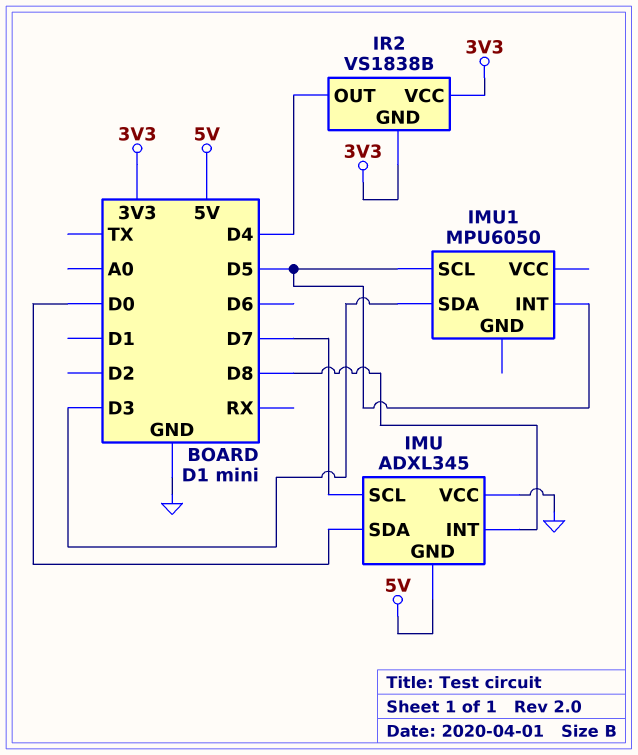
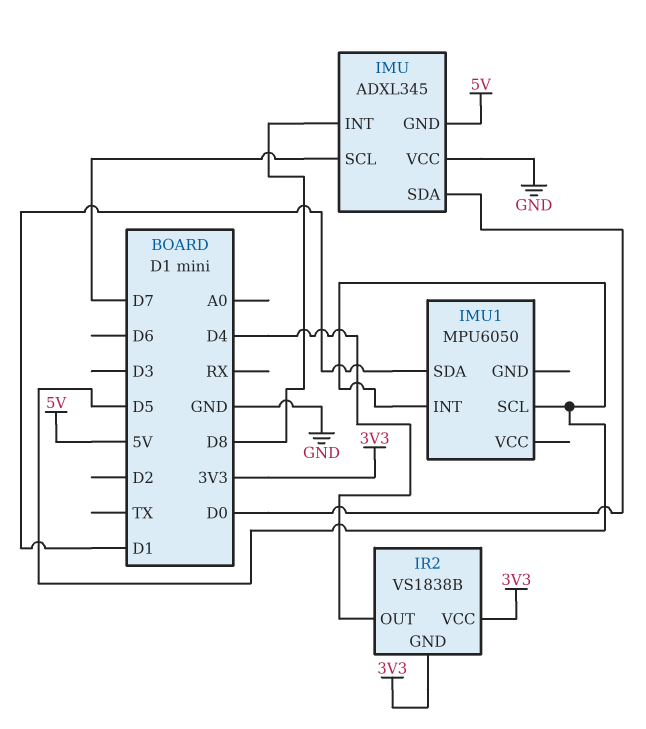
IMU1 pin SDA: D3 -> D1

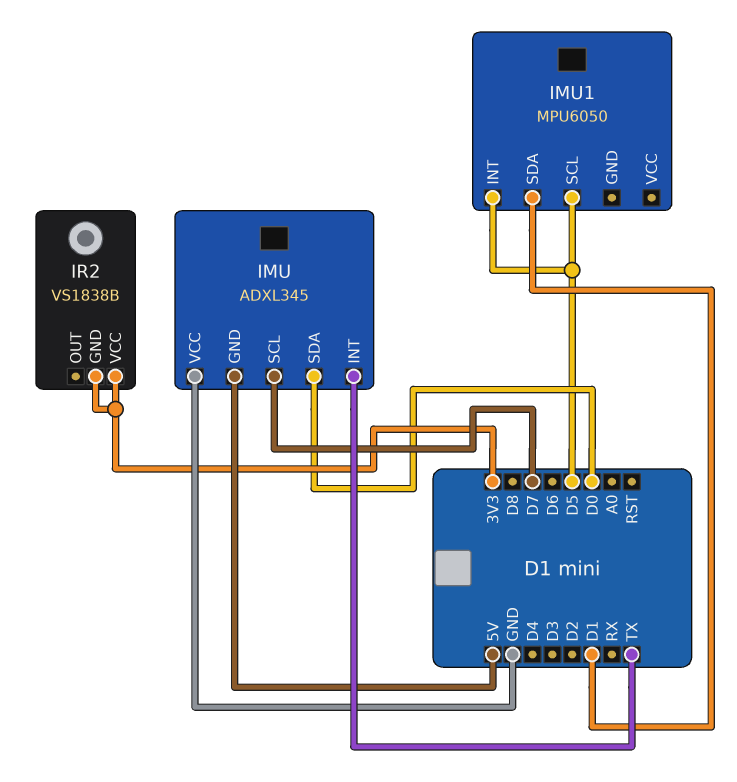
IMU pin INT: D8 -> TX
IR2 pin OUT: D4 -> none

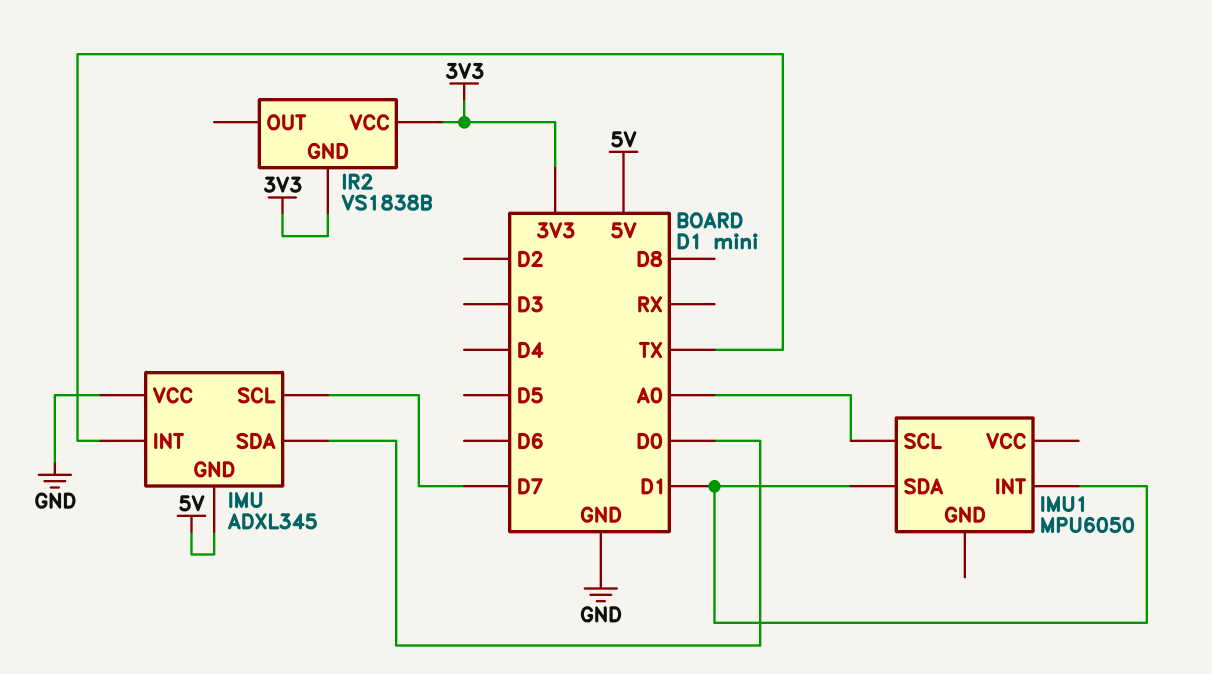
IMU1 pin INT: D5 -> D1
IMU1 pin SCL: D5 -> A0

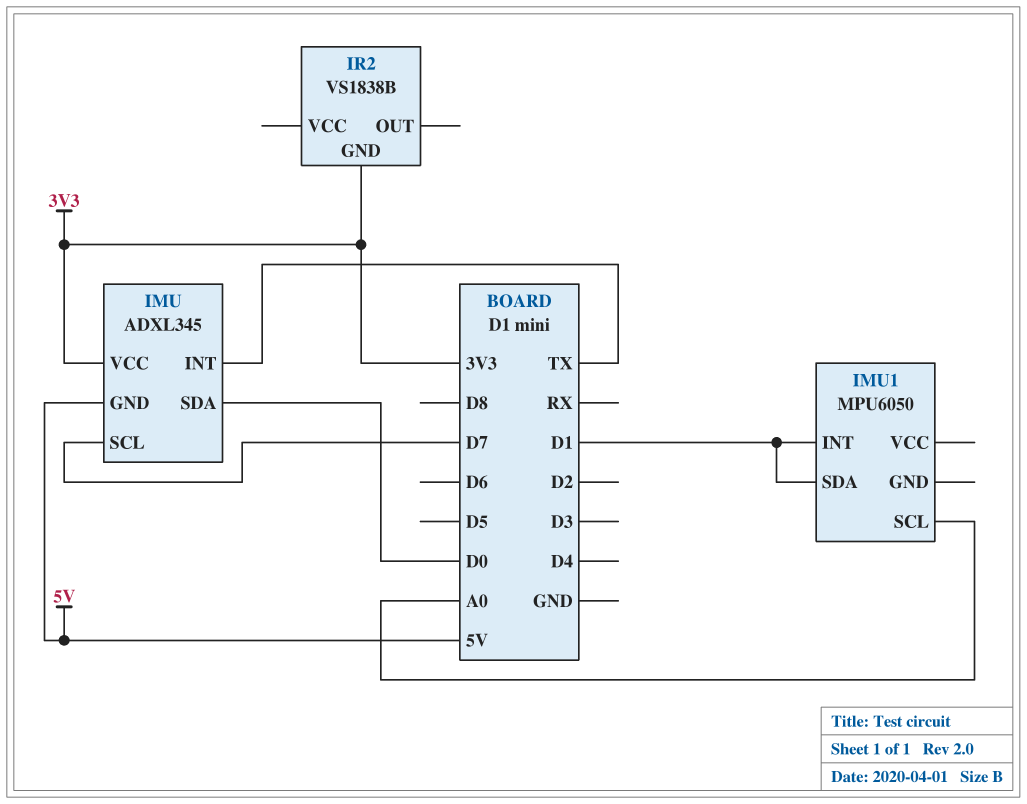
IMU pin VCC: GND -> 3V3
IR2 pin VCC: 3V3 -> none

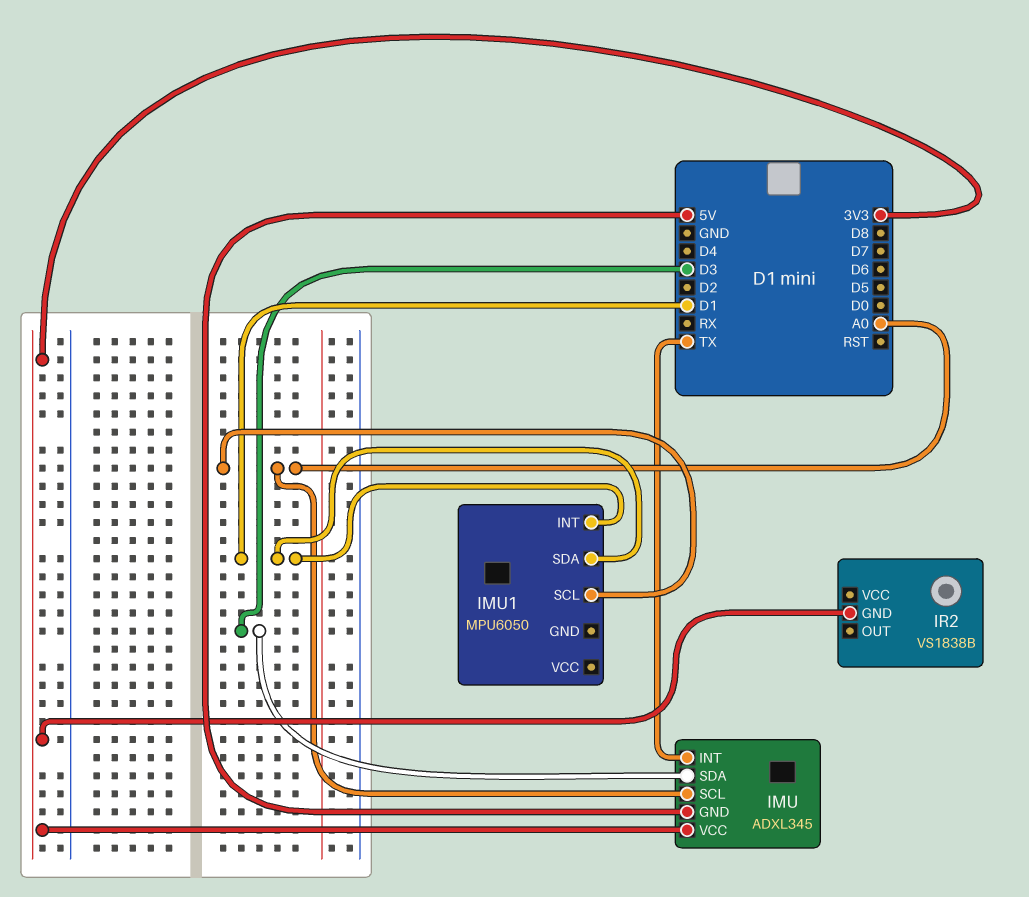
IMU pin SCL: D7 -> A0
IMU pin SDA: D0 -> D3

